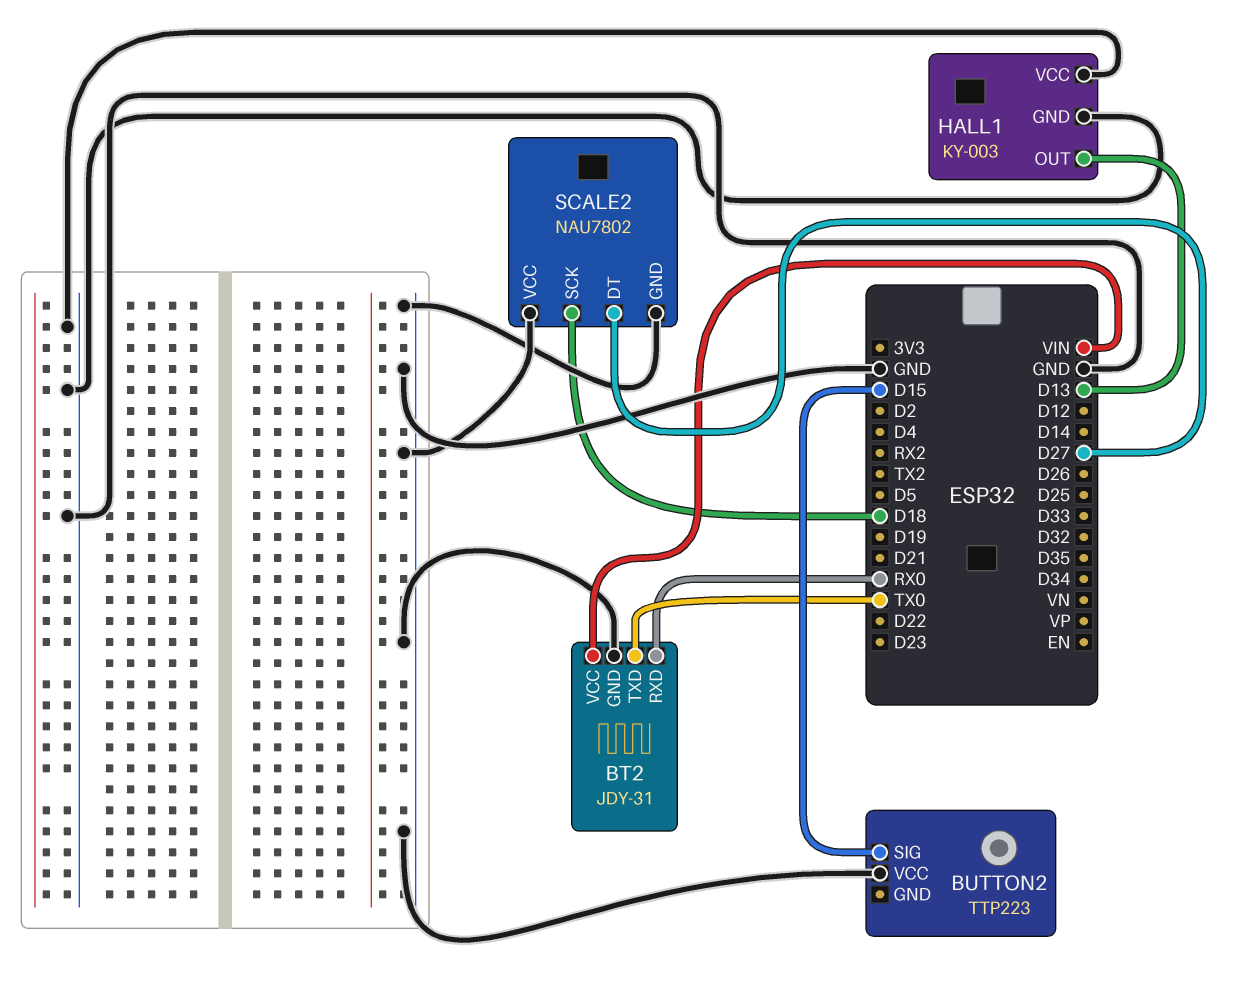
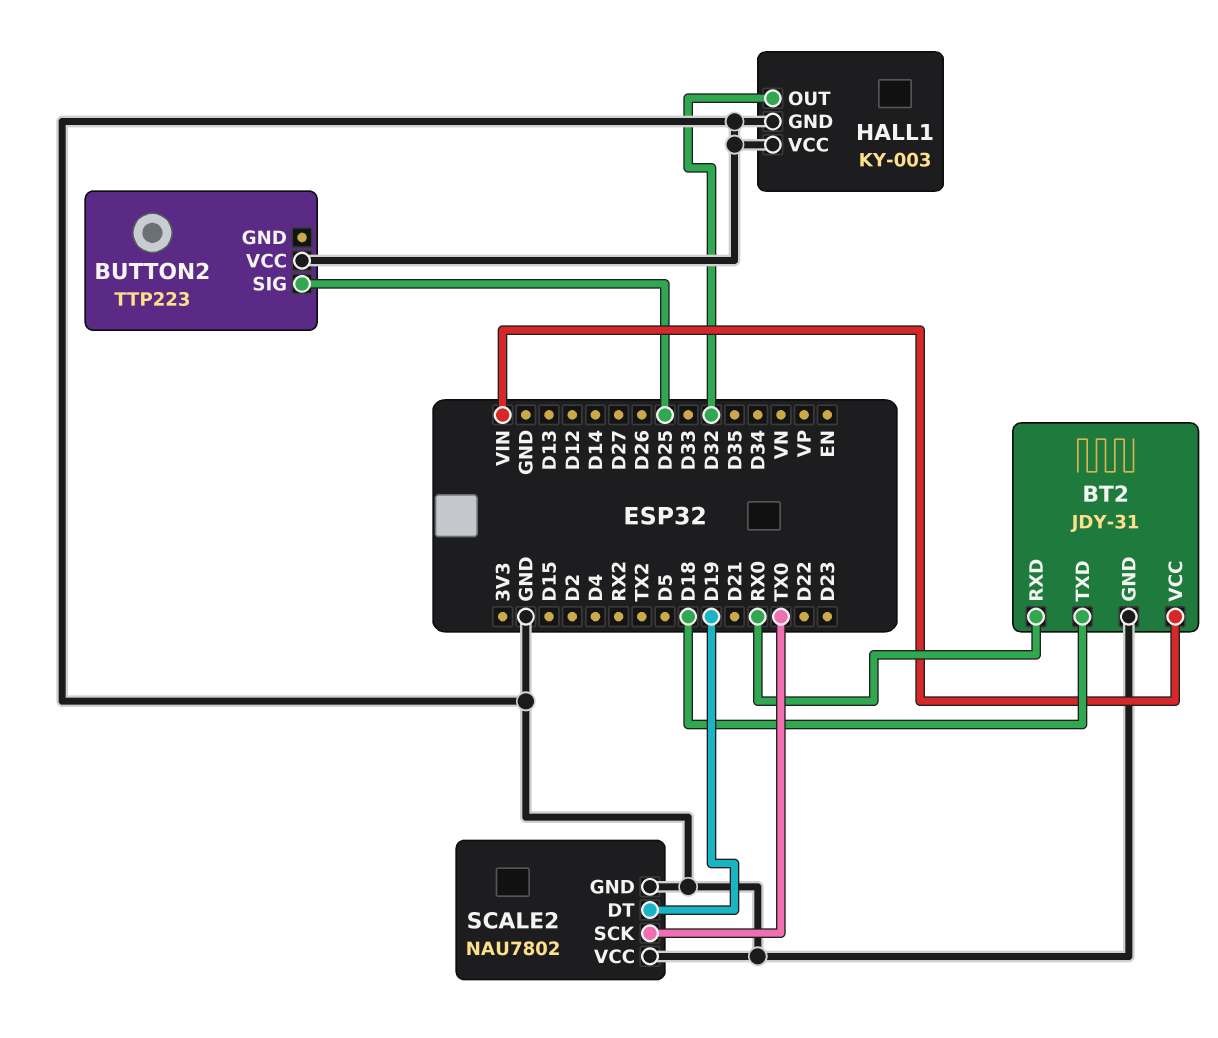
BT2 pin TXD: TX0 -> D18
BUTTON2 pin SIG: D15 -> D25
HALL1 pin OUT: D13 -> D32
SCALE2 pin DT: D27 -> D19
SCALE2 pin SCK: D18 -> TX0

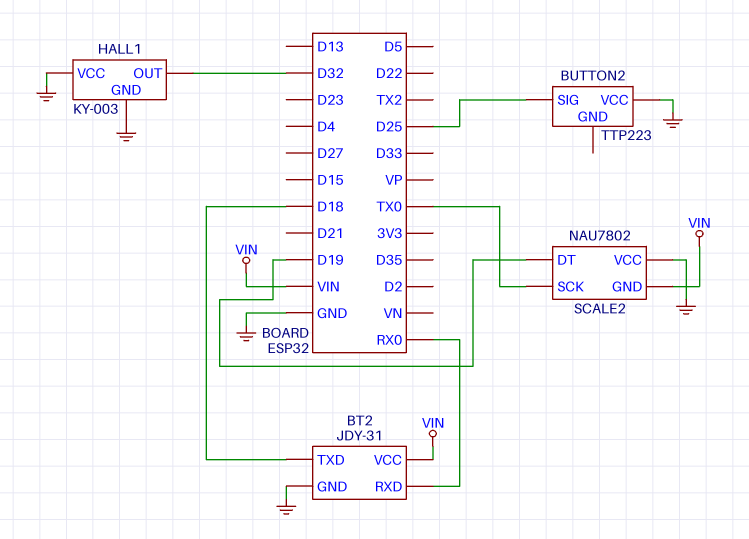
SCALE2 pin GND: GND -> VIN

